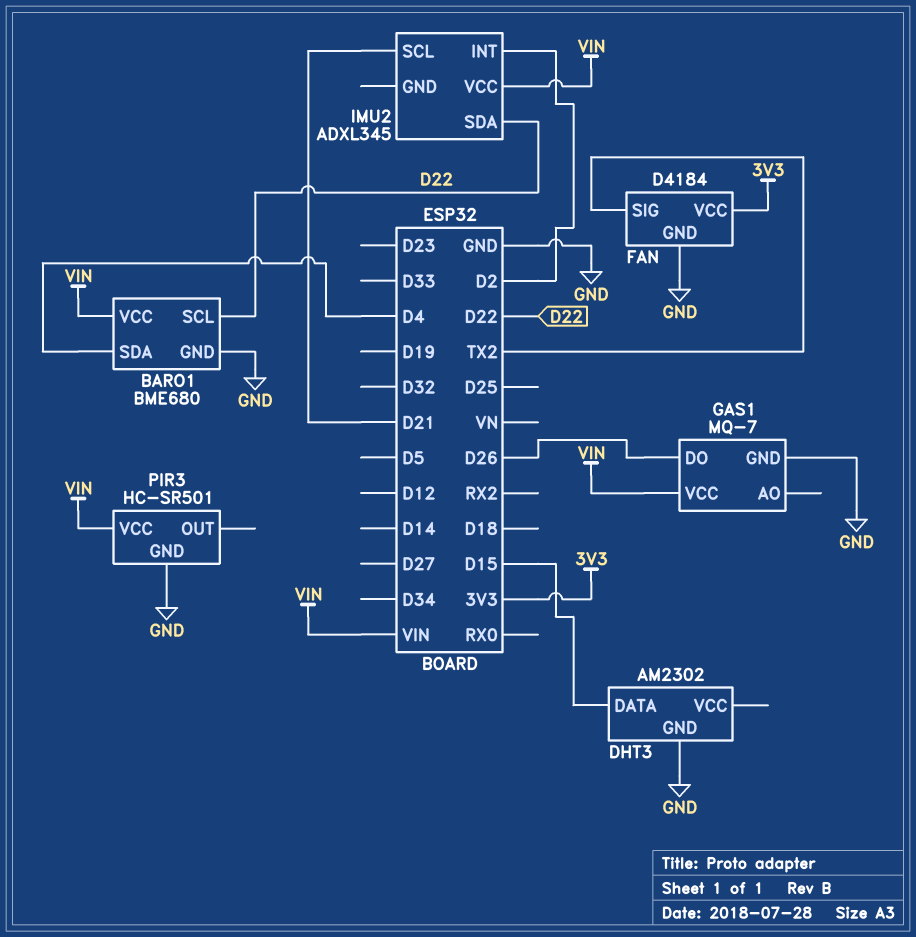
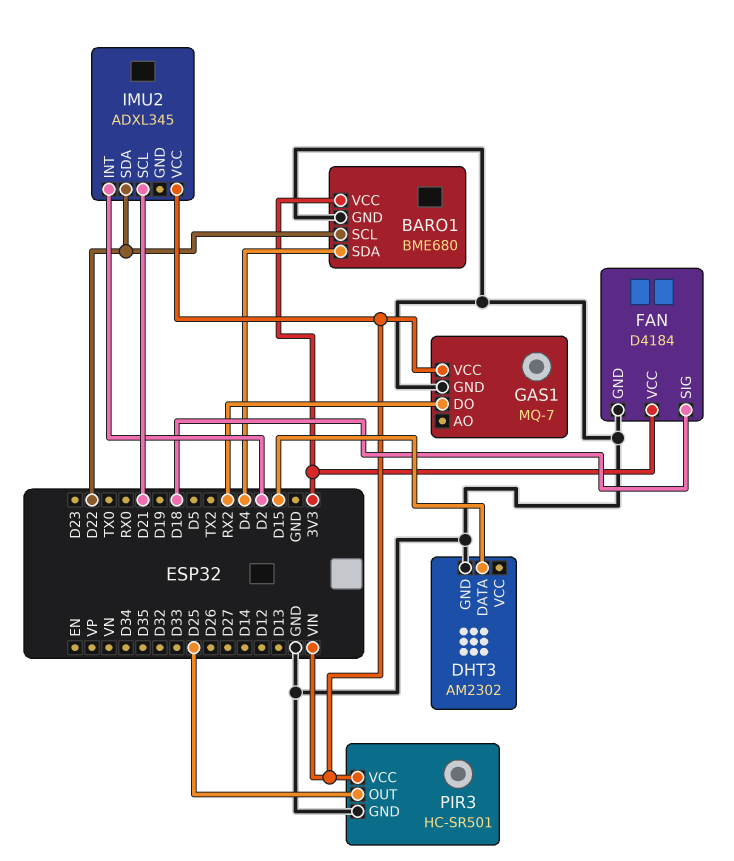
BARO1 pin VCC: VIN -> 3V3
FAN pin SIG: TX2 -> D18
GAS1 pin DO: D26 -> RX2
PIR3 pin OUT: none -> D25

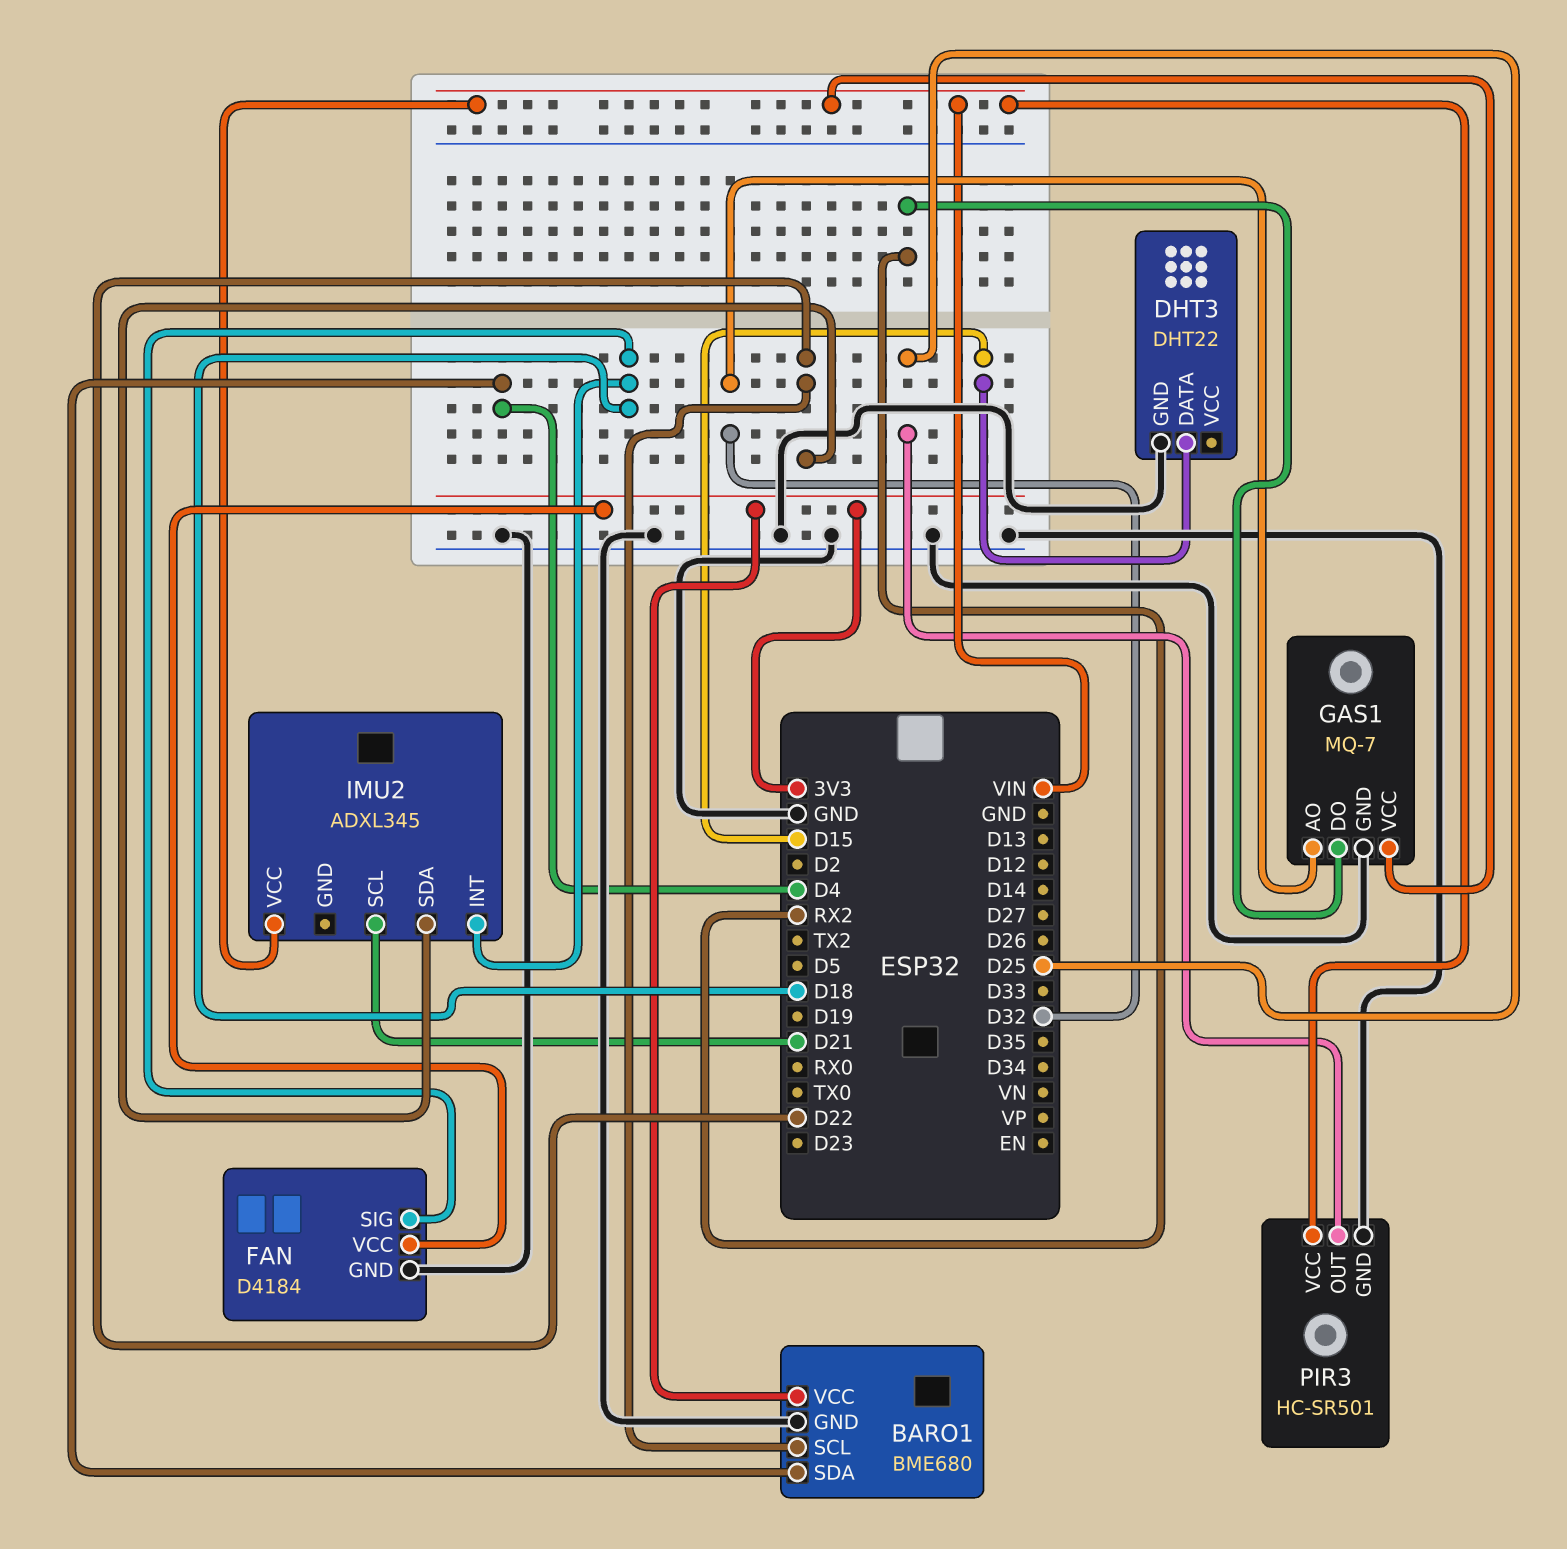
DHT3: AM2302 -> DHT22
GAS1 pin AO: none -> D32
IMU2 pin INT: D2 -> D18

